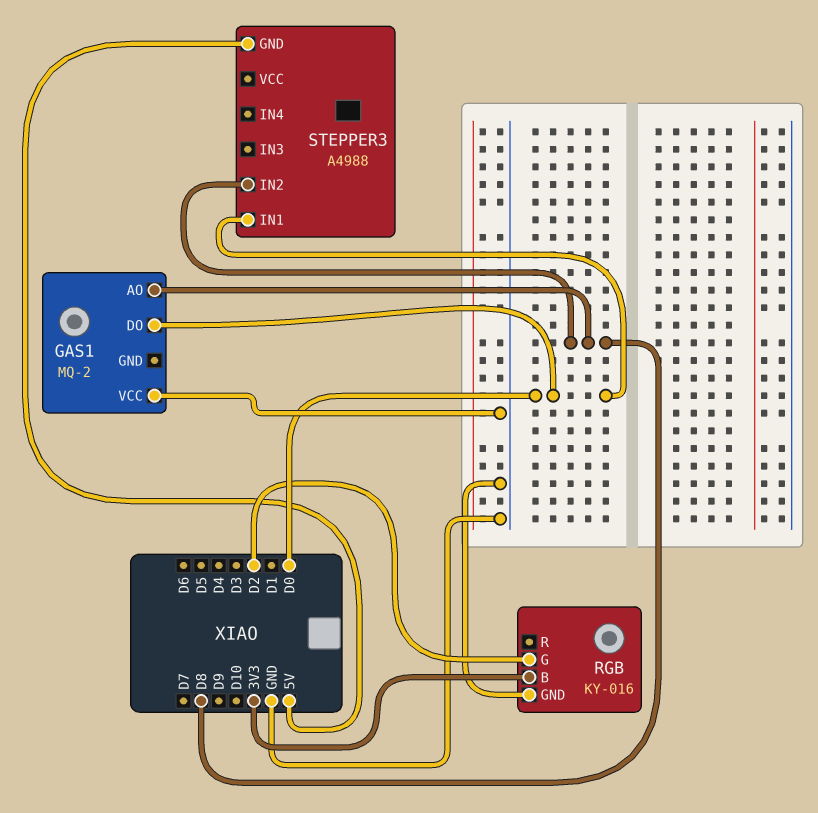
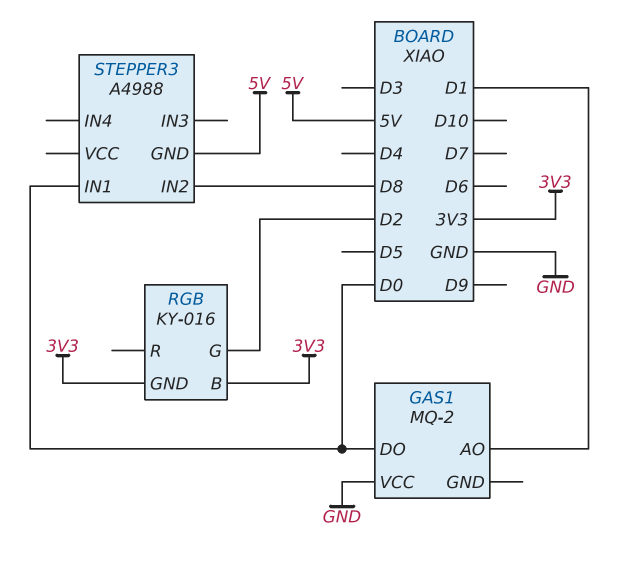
GAS1 pin AO: D8 -> D1
RGB pin GND: GND -> 3V3

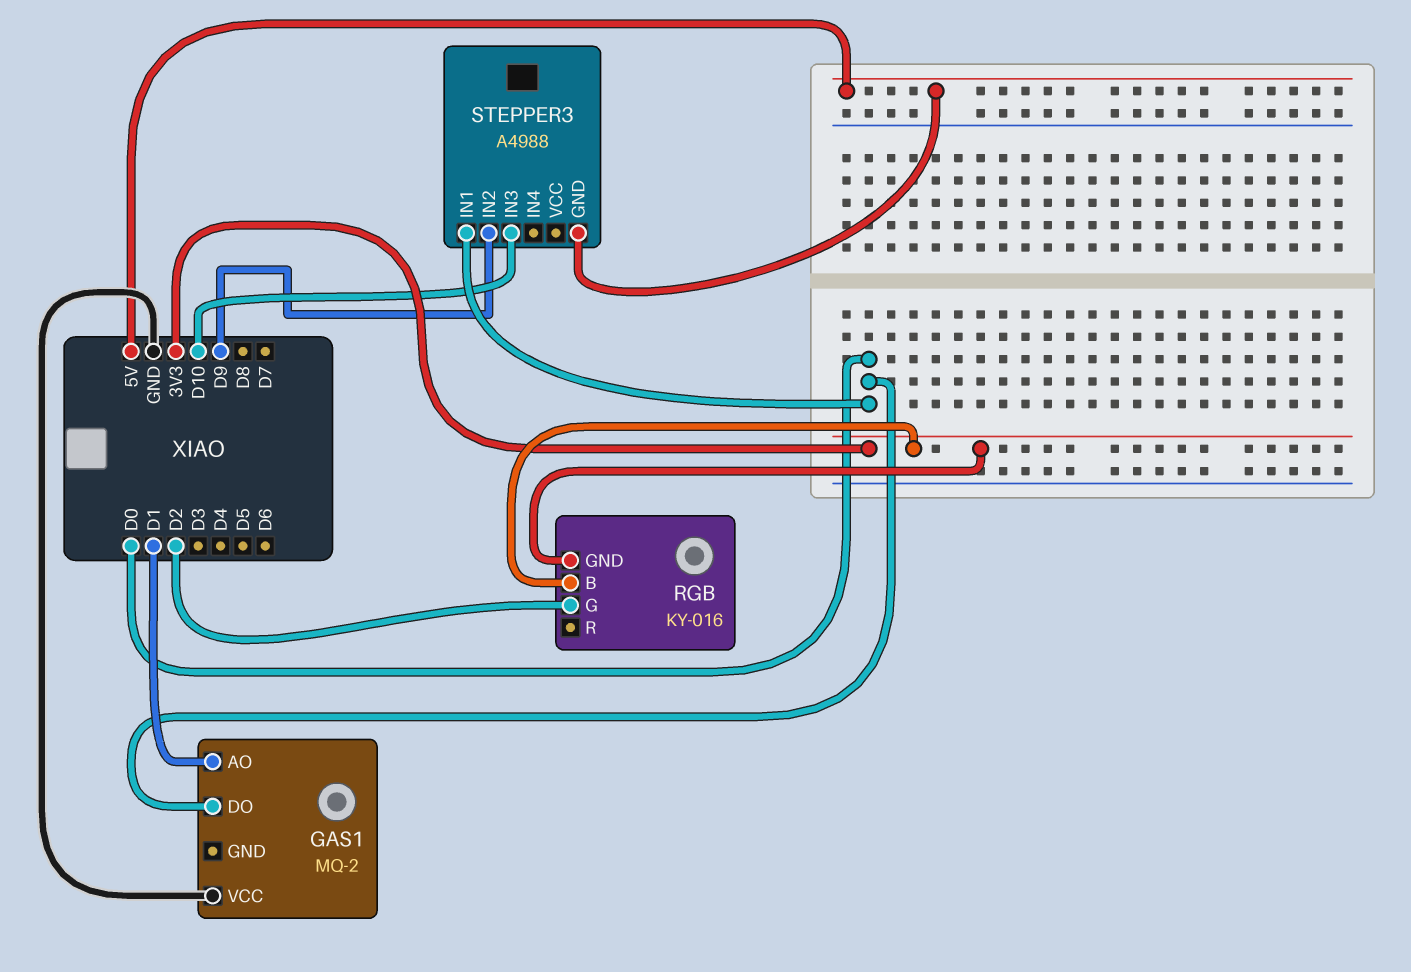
STEPPER3 pin IN2: D8 -> D9
STEPPER3 pin IN3: none -> D10

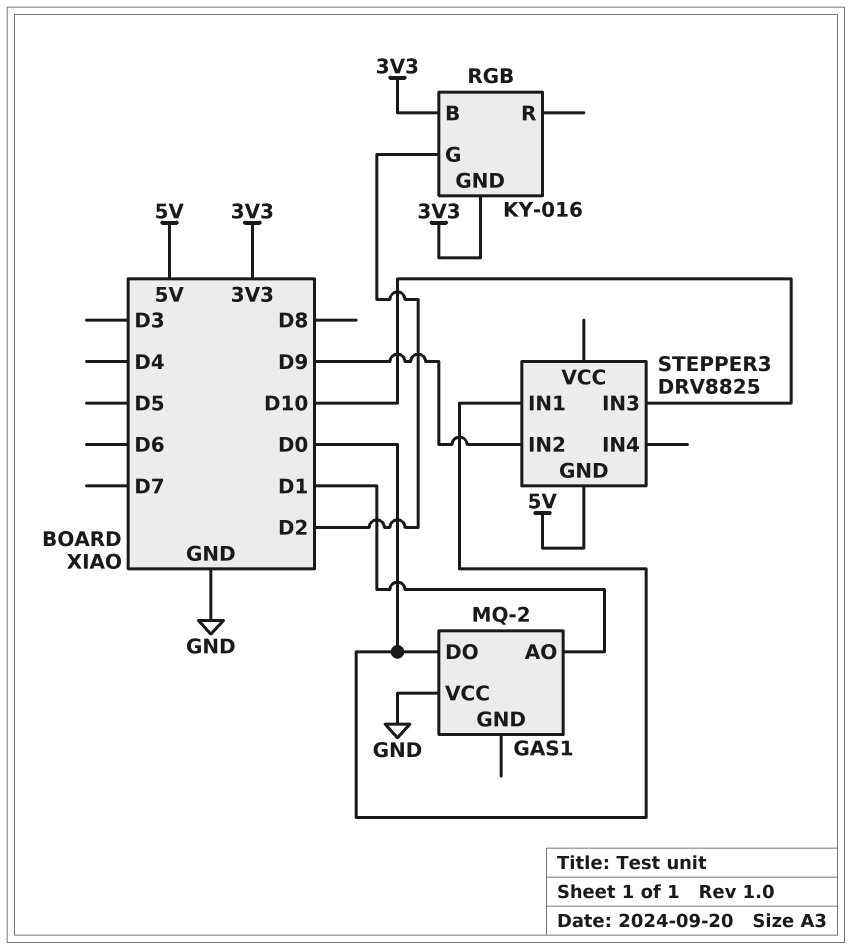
STEPPER3: A4988 -> DRV8825

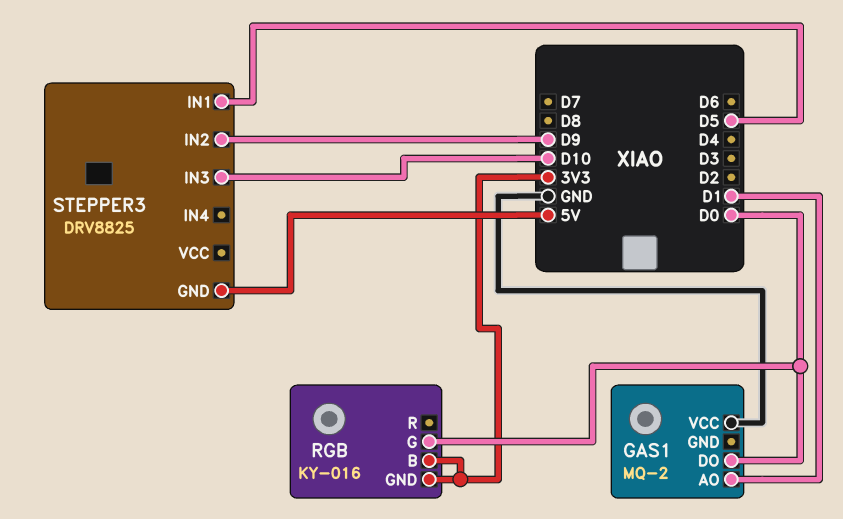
RGB pin G: D2 -> D0
STEPPER3 pin IN1: D0 -> D5

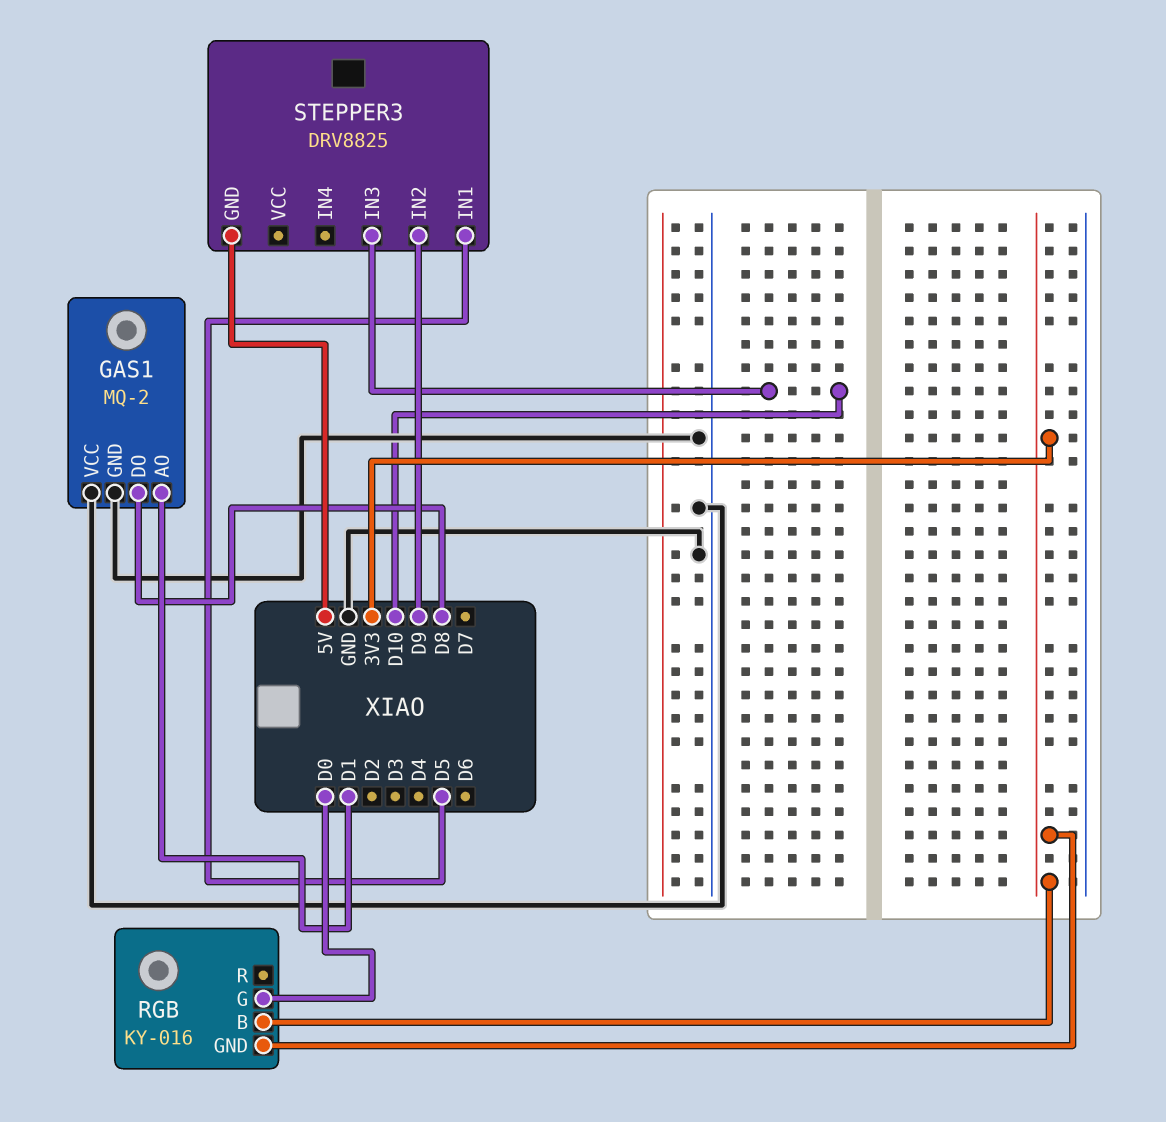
GAS1 pin DO: D0 -> D8
GAS1 pin GND: none -> GND

